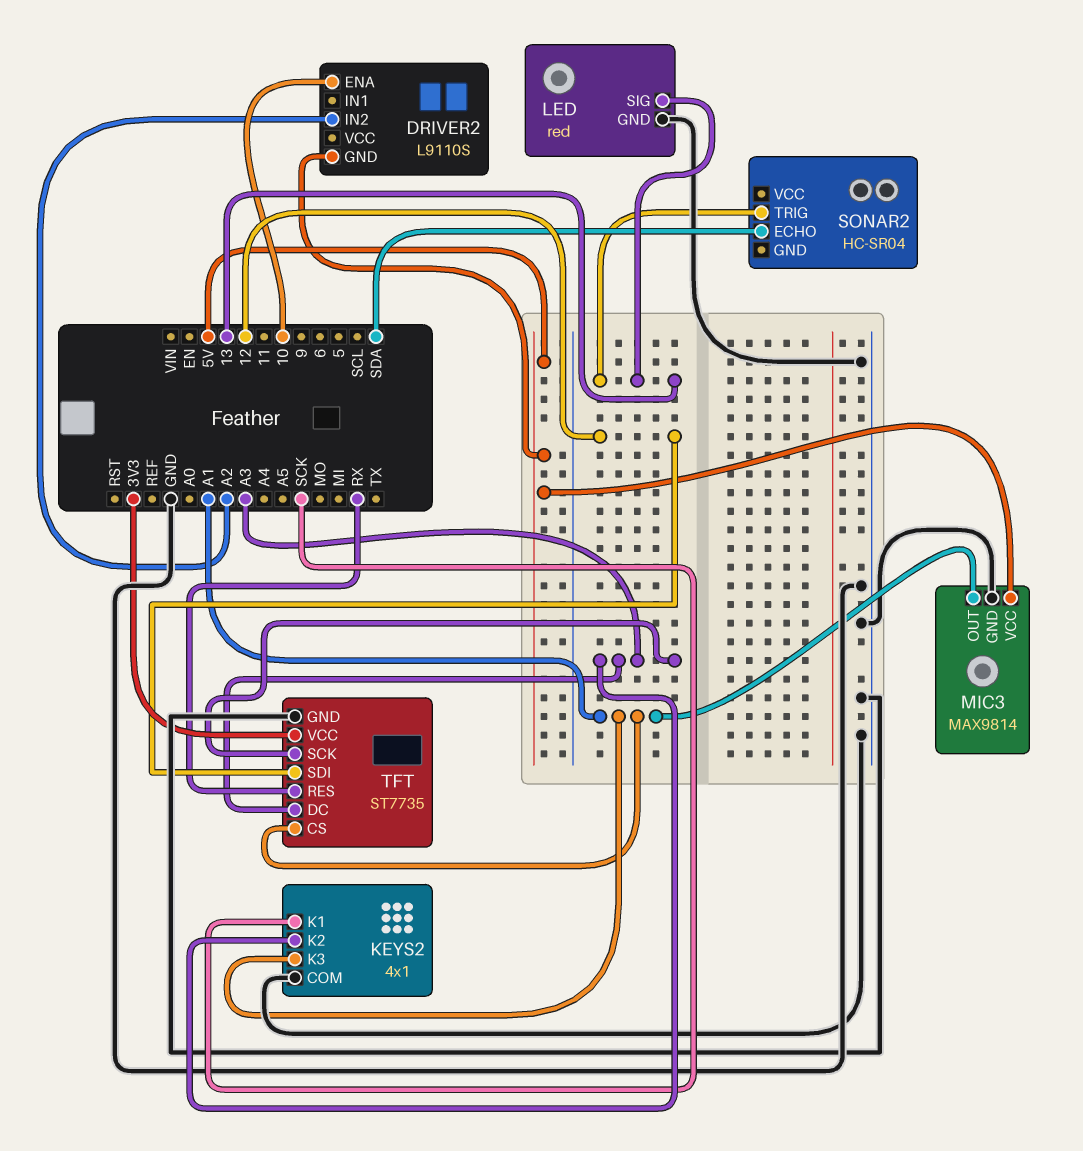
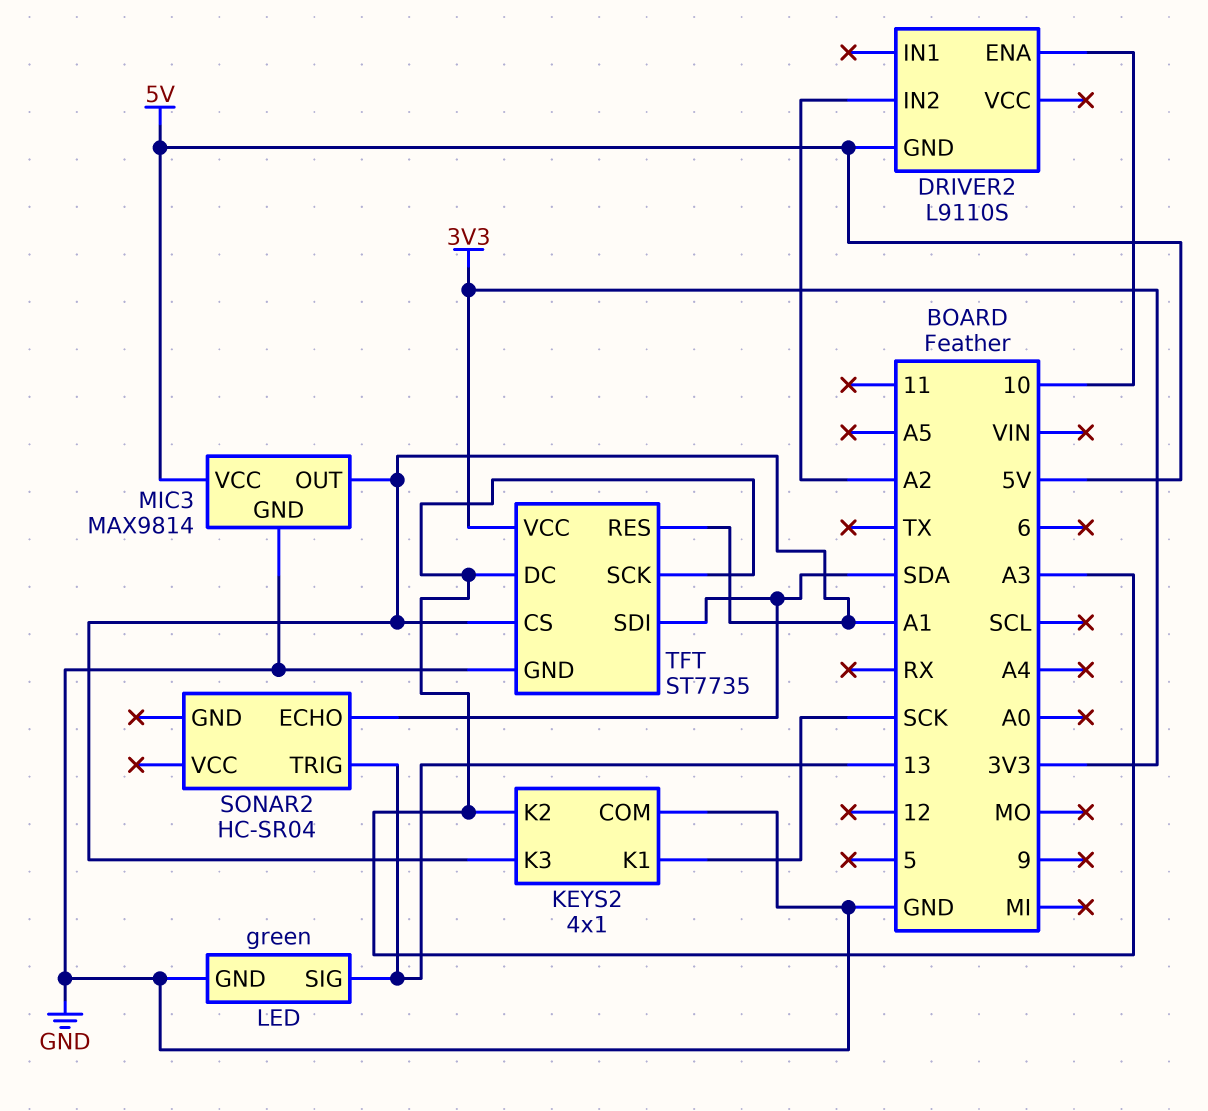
LED: red -> green
TFT pin RES: RX -> A1
TFT pin SDI: 12 -> SDA

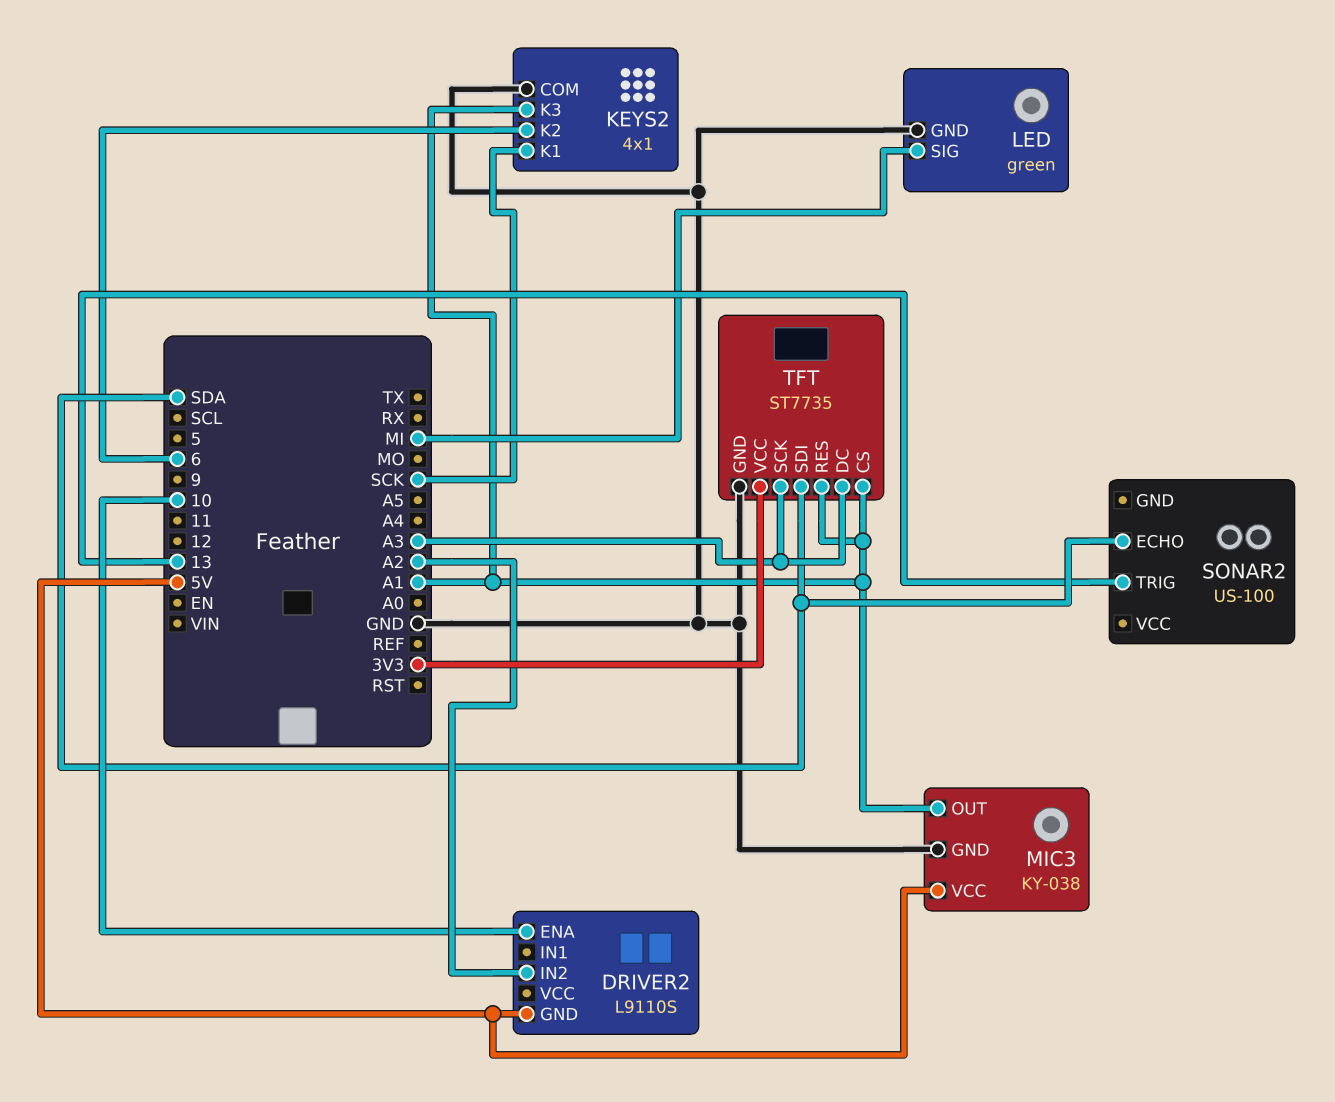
KEYS2 pin K2: A3 -> 6
LED pin SIG: 13 -> MI
MIC3: MAX9814 -> KY-038
SONAR2: HC-SR04 -> US-100

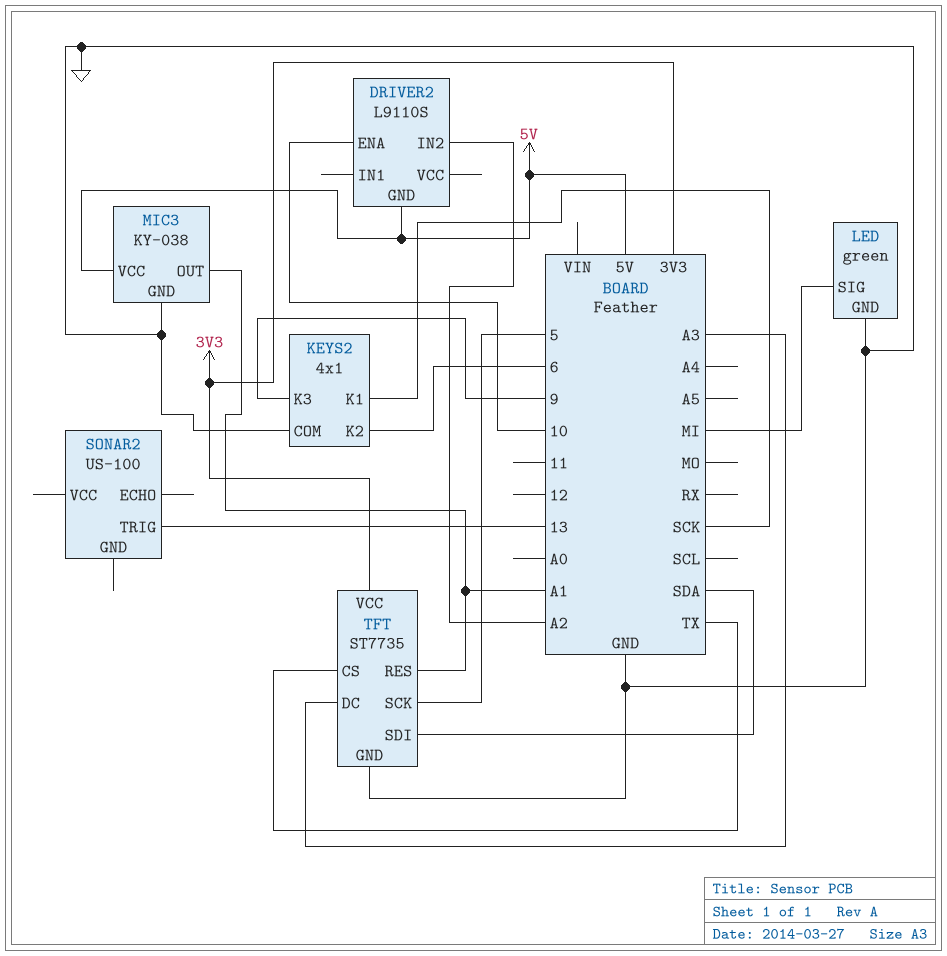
KEYS2 pin K3: A1 -> 9
SONAR2 pin ECHO: SDA -> none
TFT pin CS: A1 -> TX
TFT pin SCK: A3 -> 5

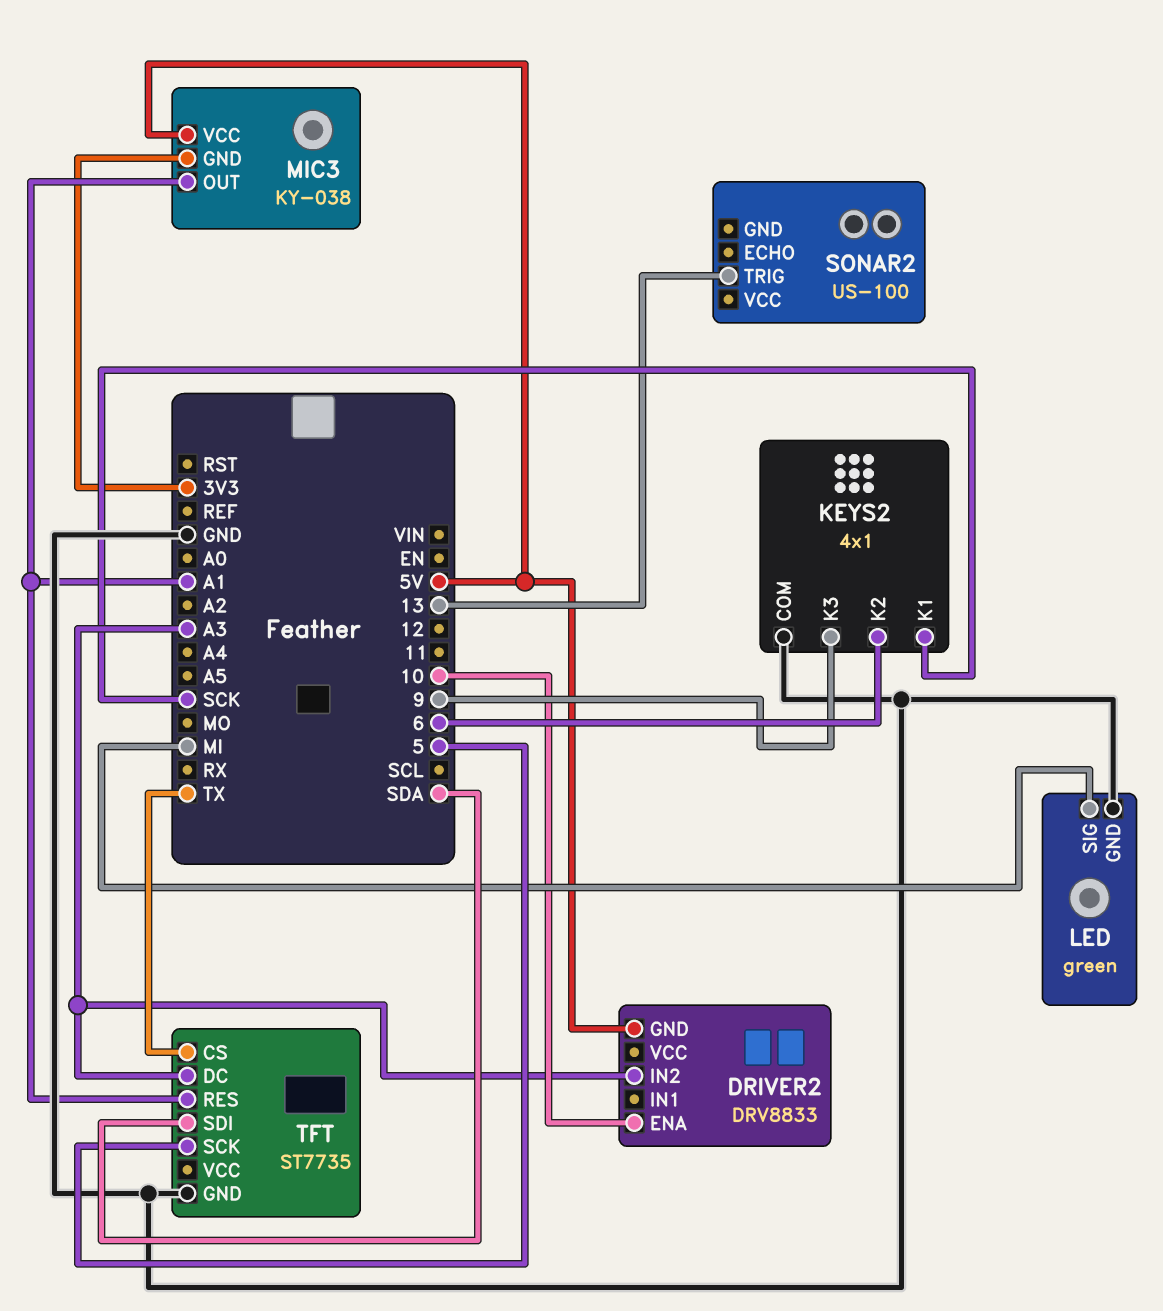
DRIVER2: L9110S -> DRV8833
DRIVER2 pin IN2: A2 -> A3
MIC3 pin GND: GND -> 3V3
TFT pin VCC: 3V3 -> none

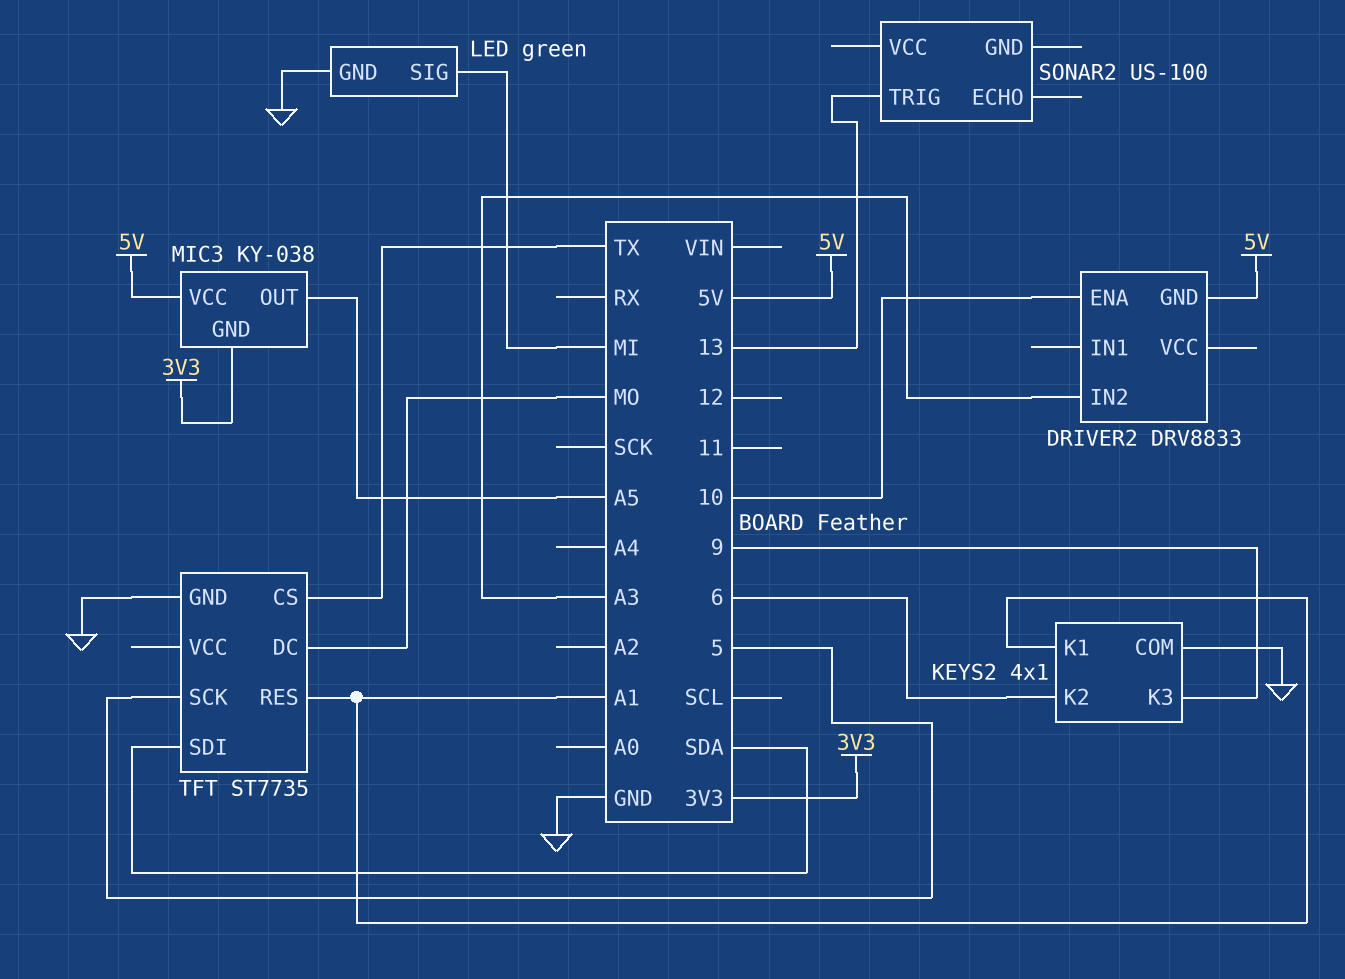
KEYS2 pin K1: SCK -> A1
MIC3 pin OUT: A1 -> A5
TFT pin DC: A3 -> MO

